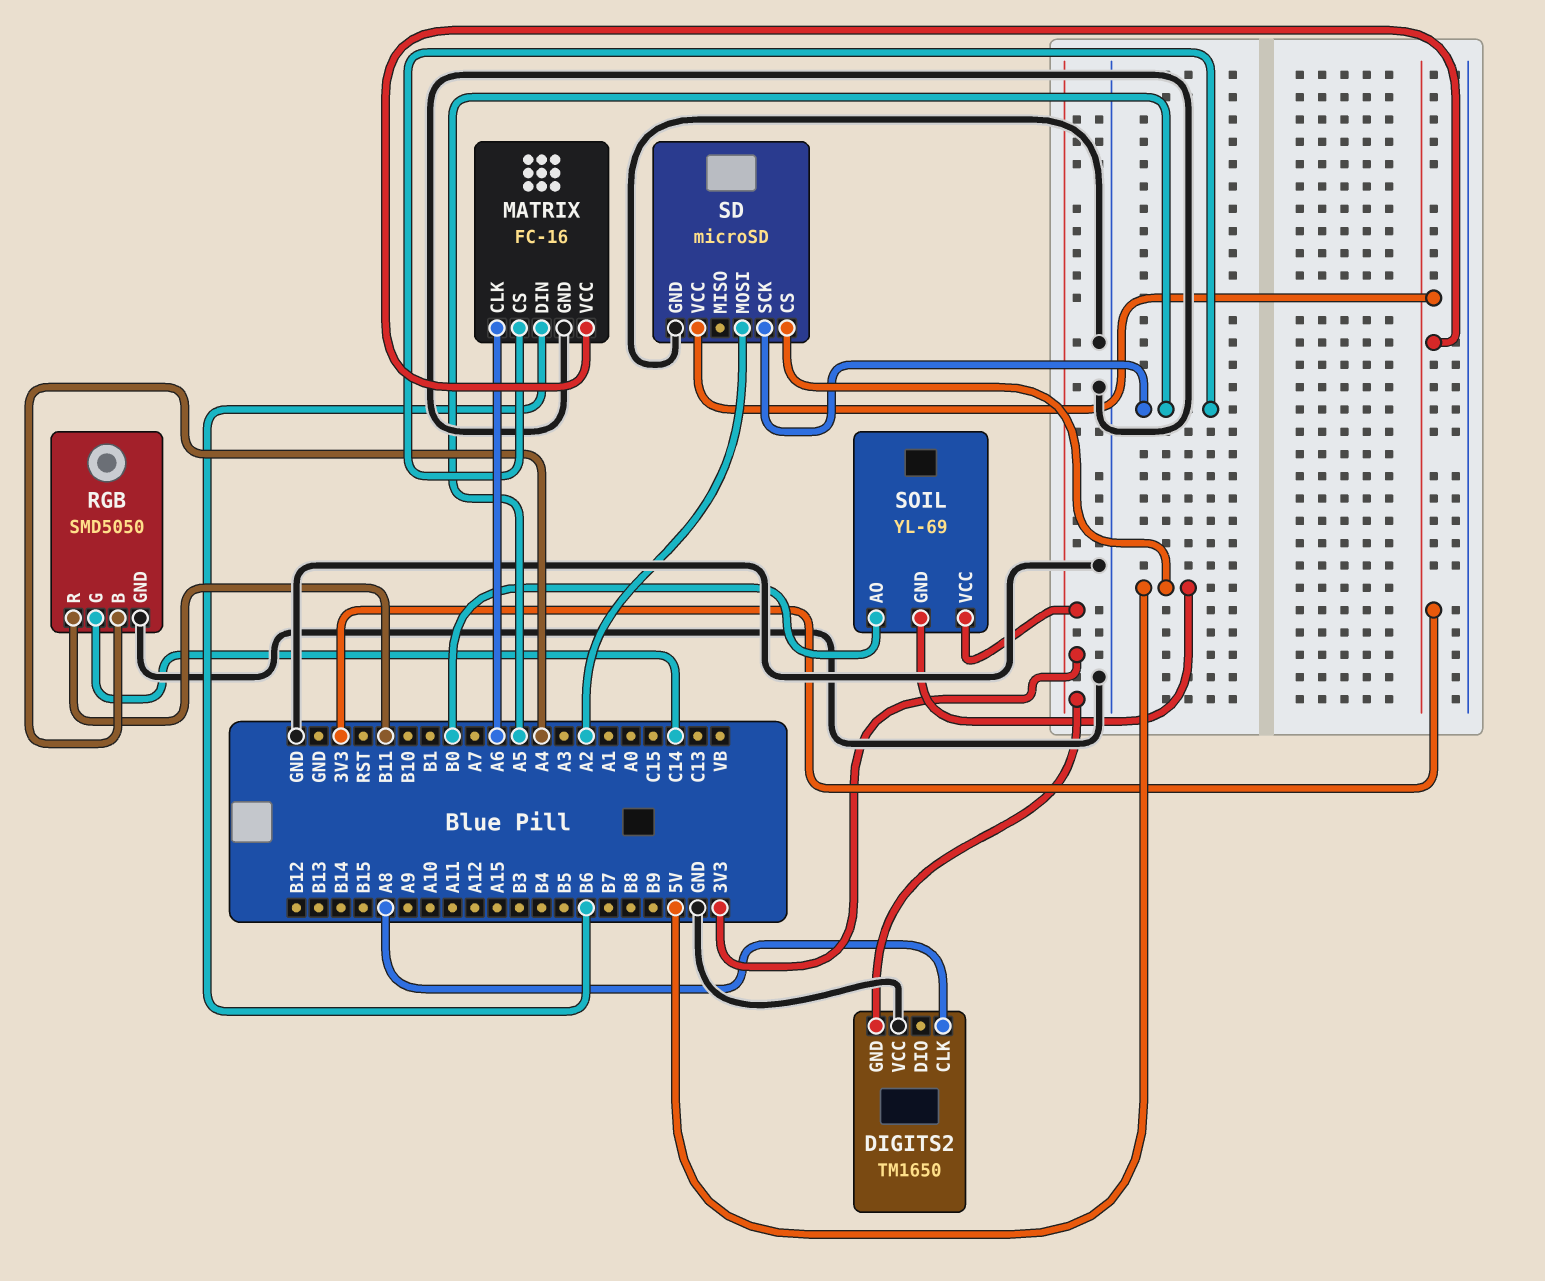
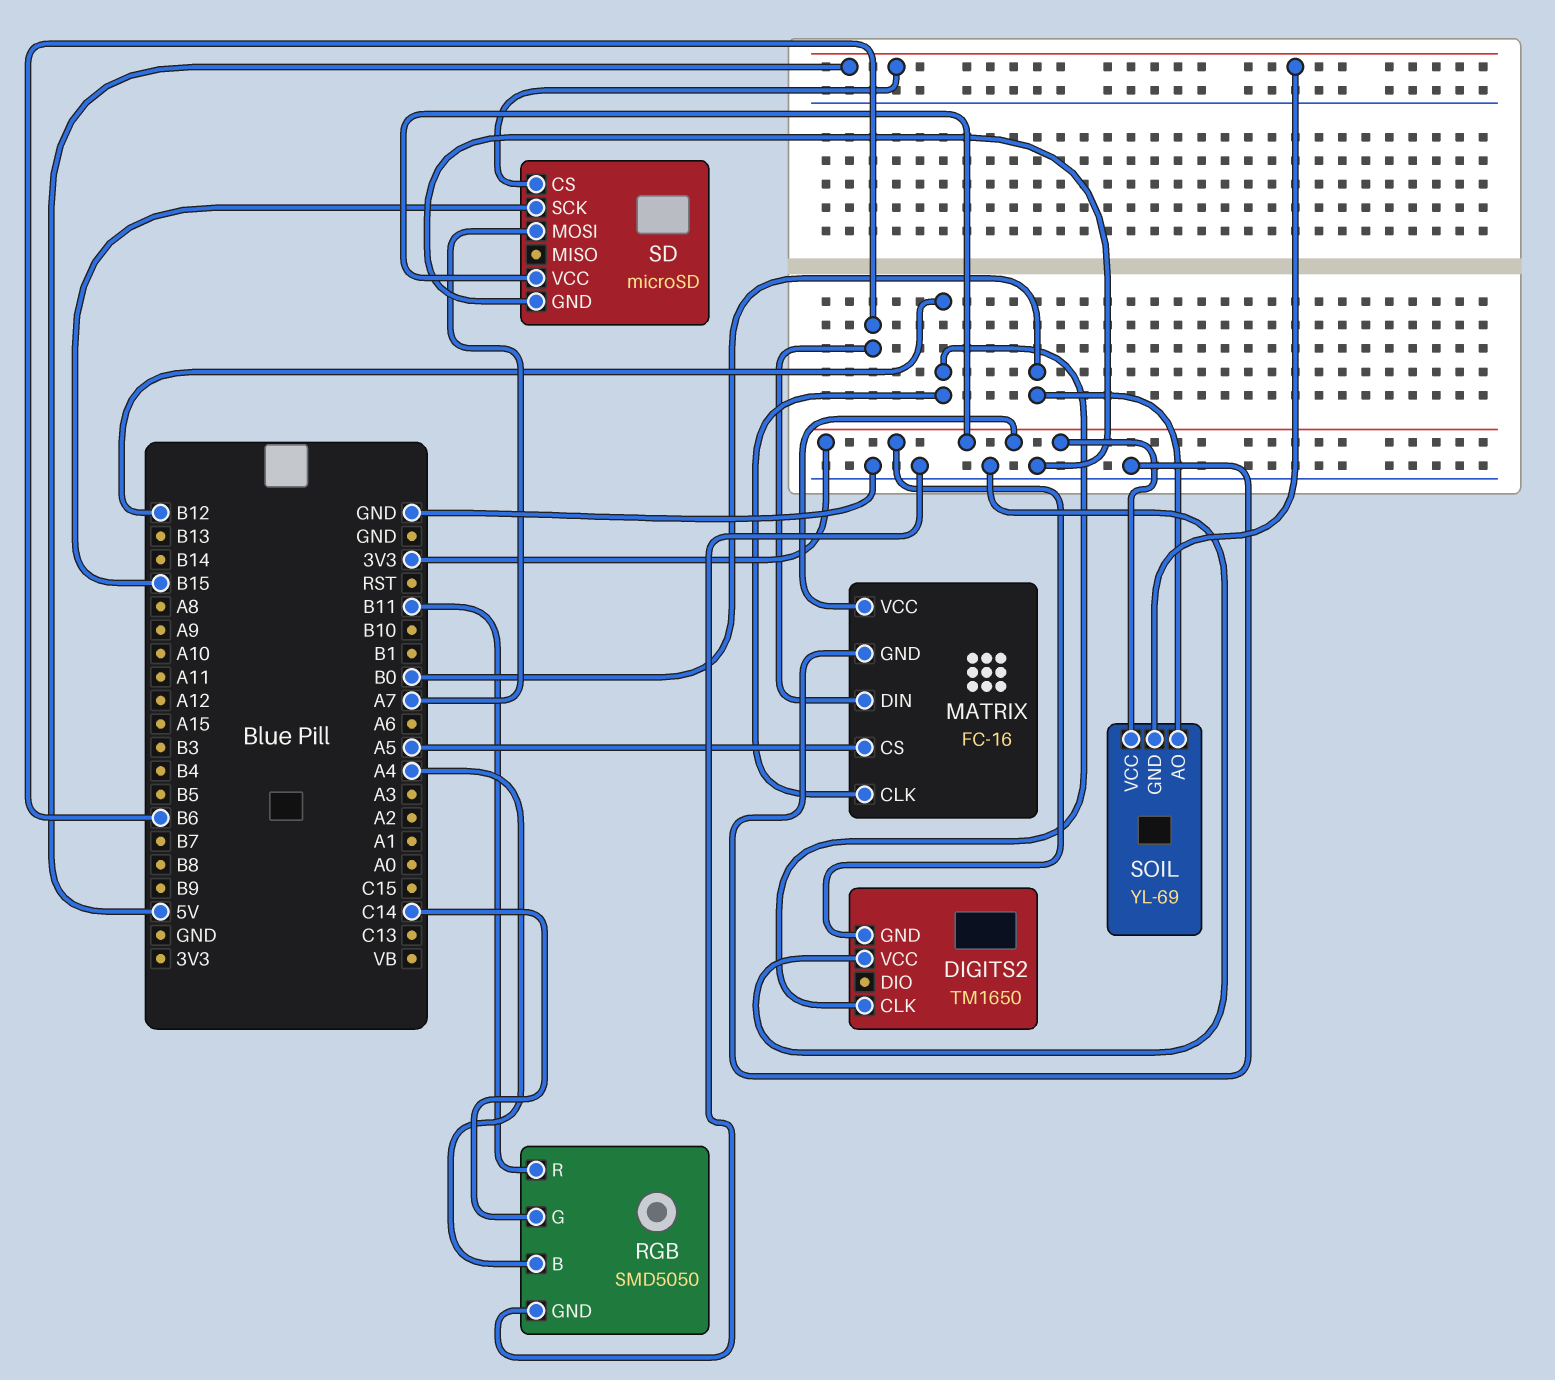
DIGITS2 pin CLK: A8 -> B12
MATRIX pin CLK: A6 -> B12
SD pin MOSI: A2 -> A7
SD pin SCK: A5 -> B15

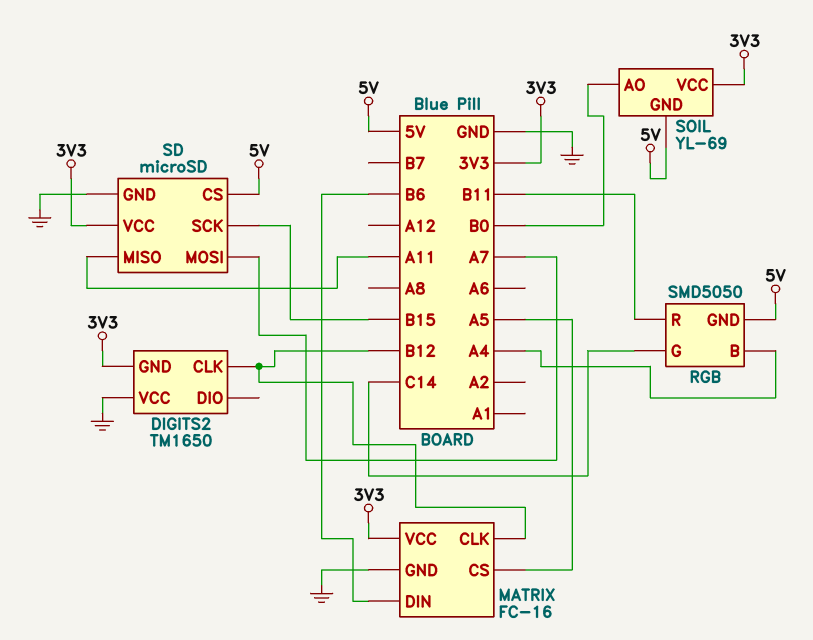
RGB pin GND: GND -> 5V
SD pin MISO: none -> A11

